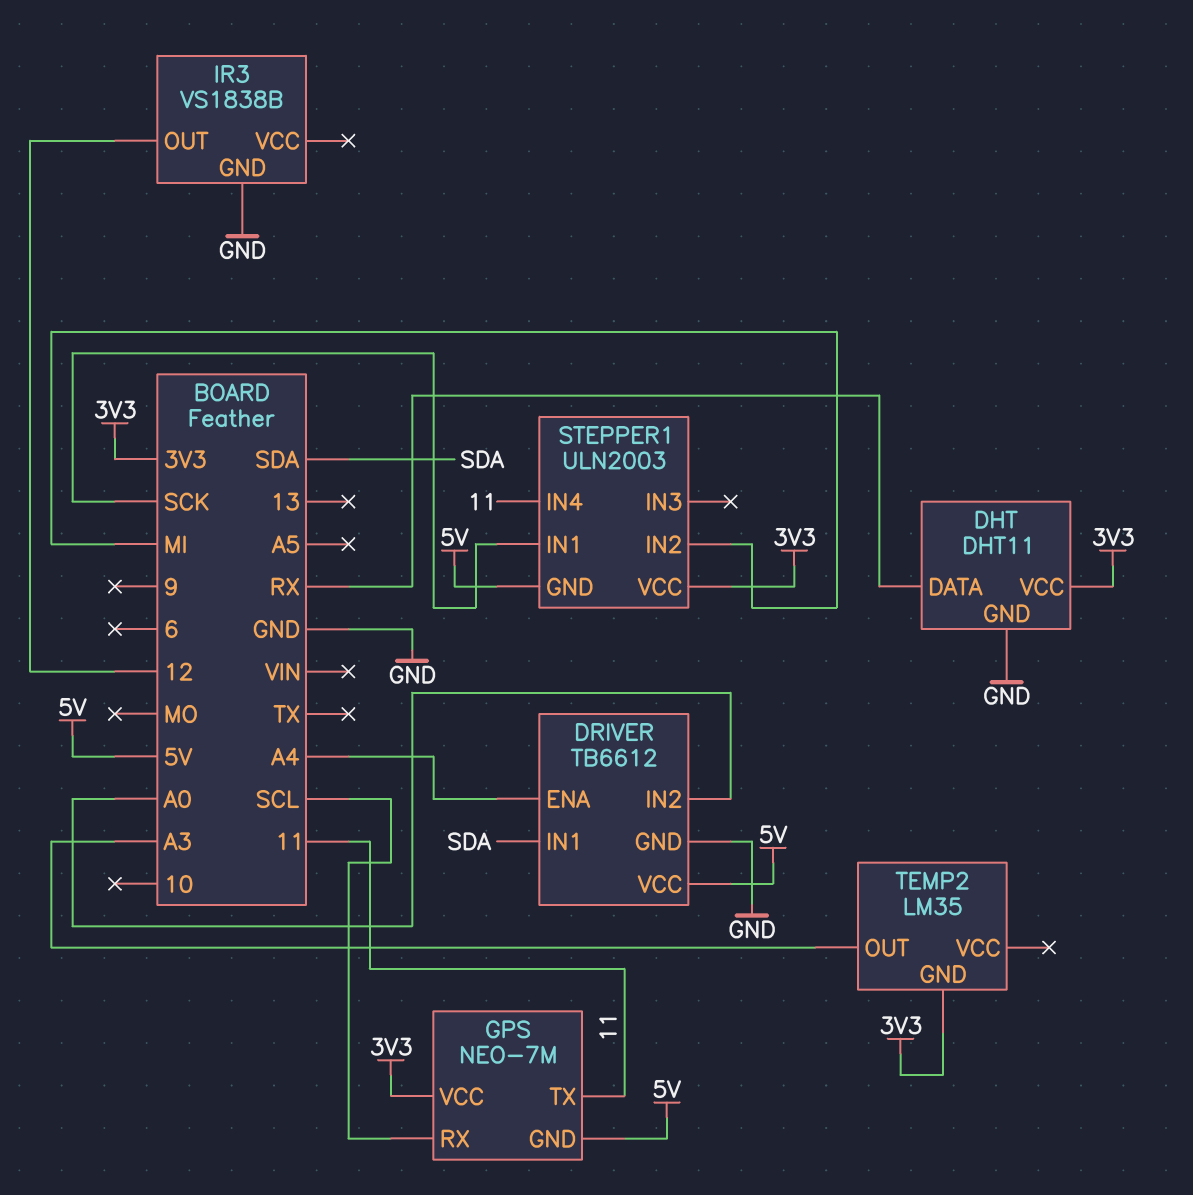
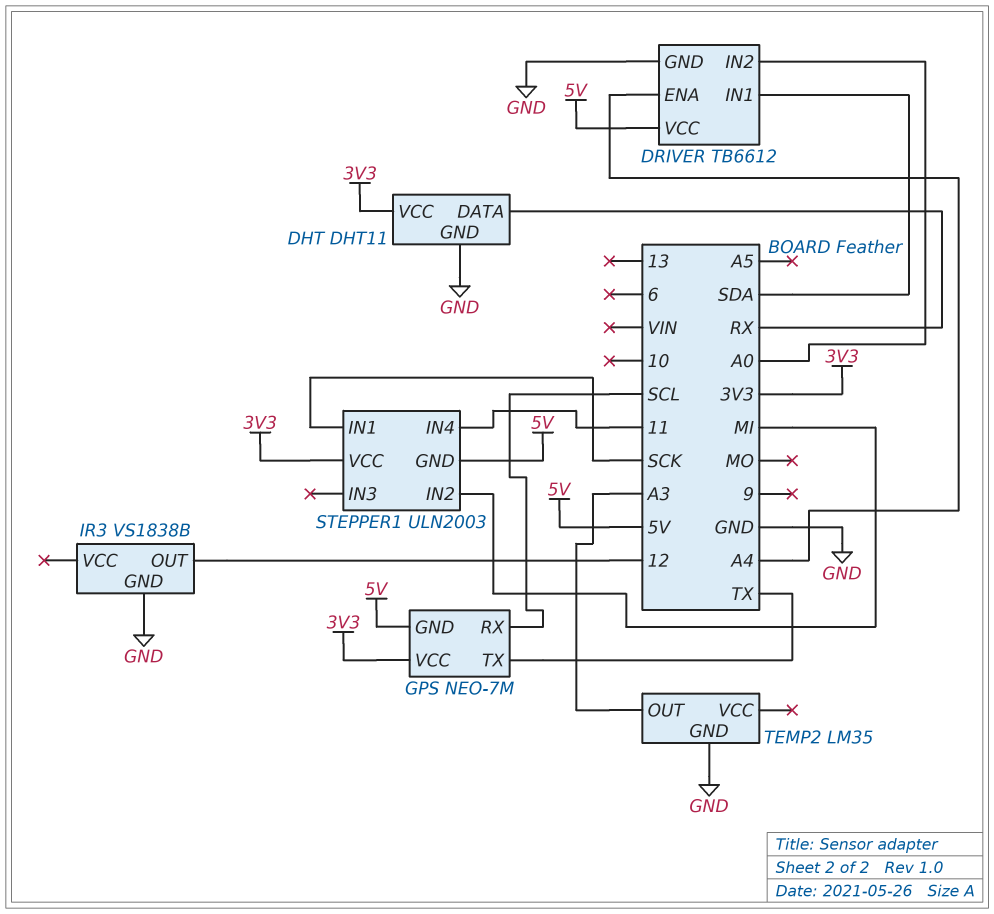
GPS pin TX: 11 -> TX
TEMP2 pin GND: 3V3 -> GND

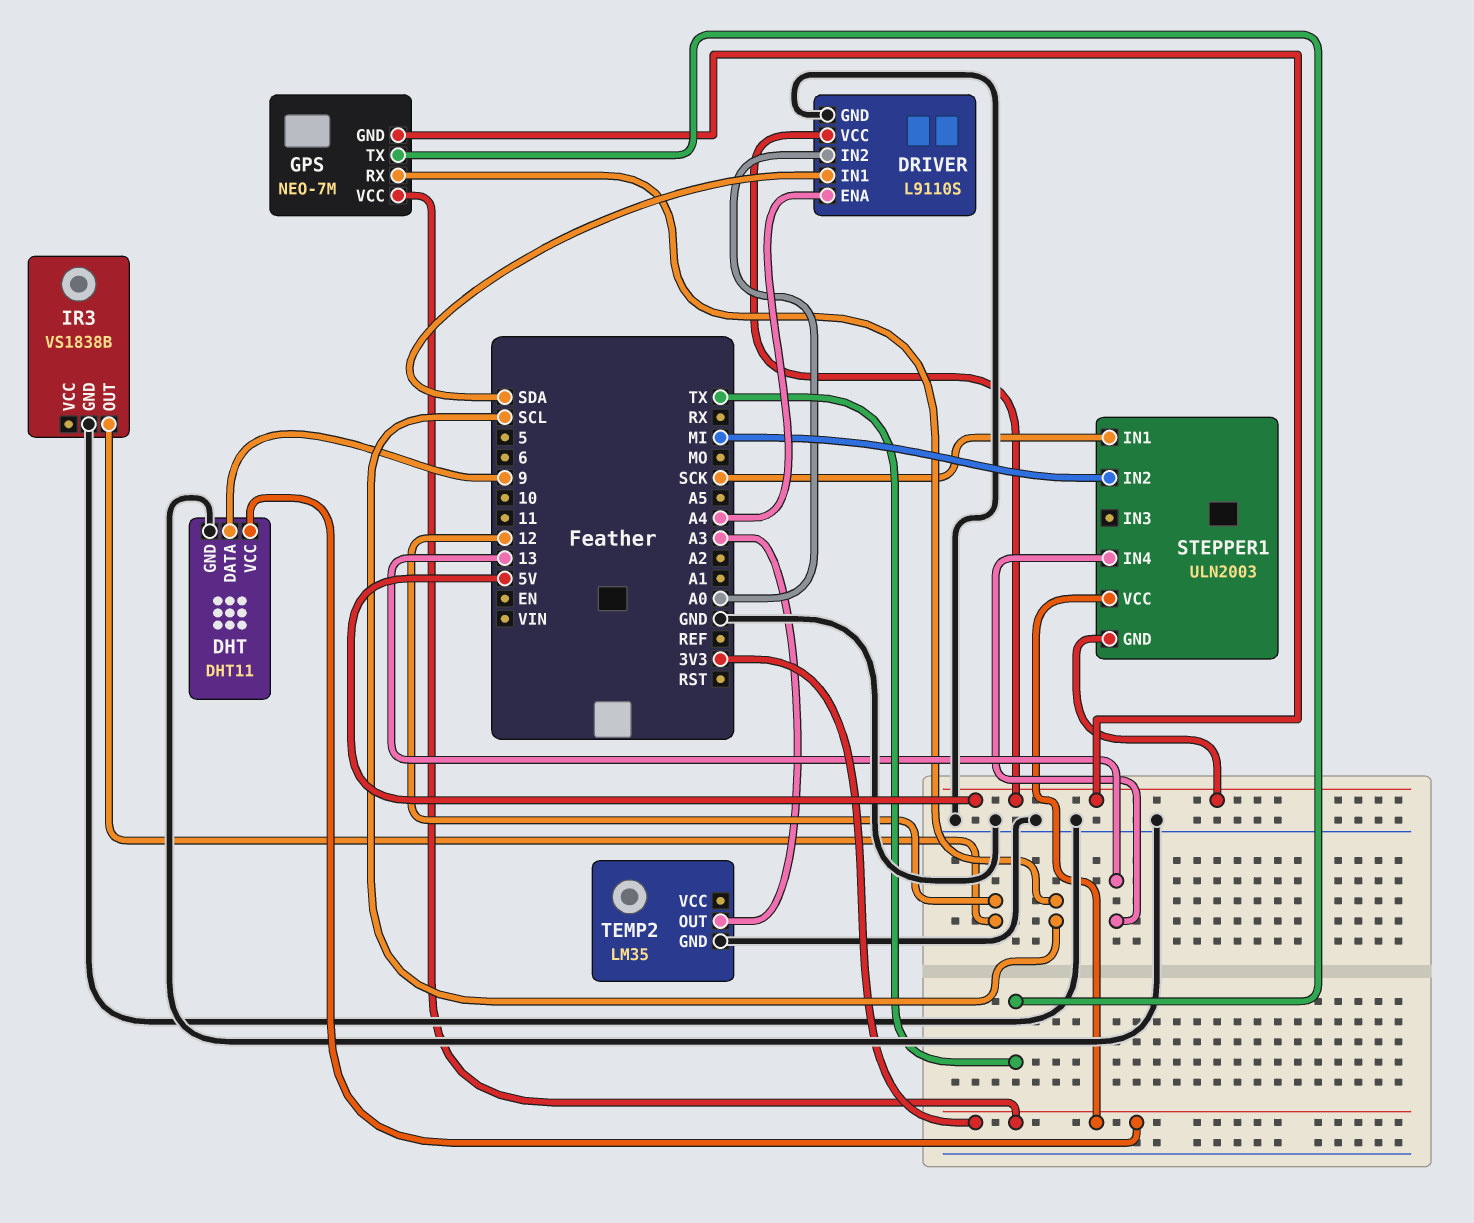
DHT pin DATA: RX -> 9
DRIVER: TB6612 -> L9110S
STEPPER1 pin IN4: 11 -> 13

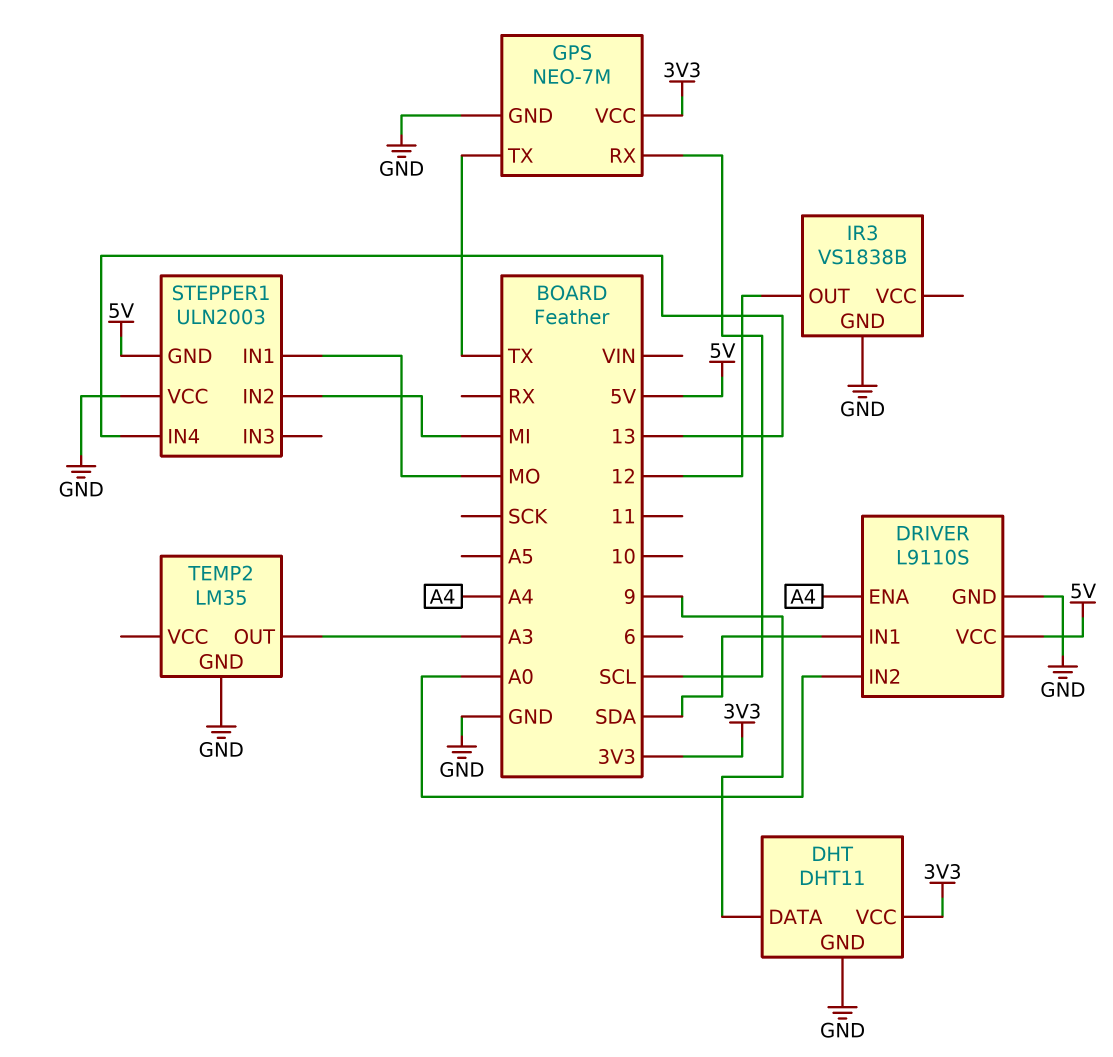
GPS pin GND: 5V -> GND
STEPPER1 pin IN1: SCK -> MO
STEPPER1 pin VCC: 3V3 -> GND

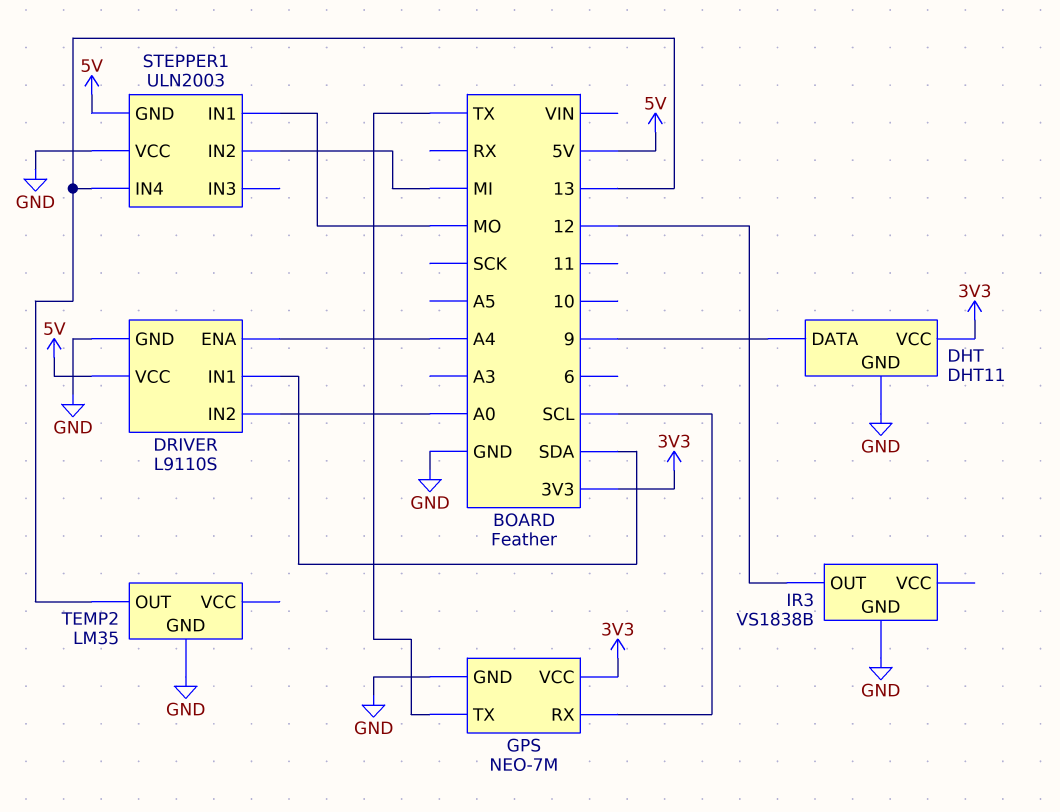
TEMP2 pin OUT: A3 -> 13

